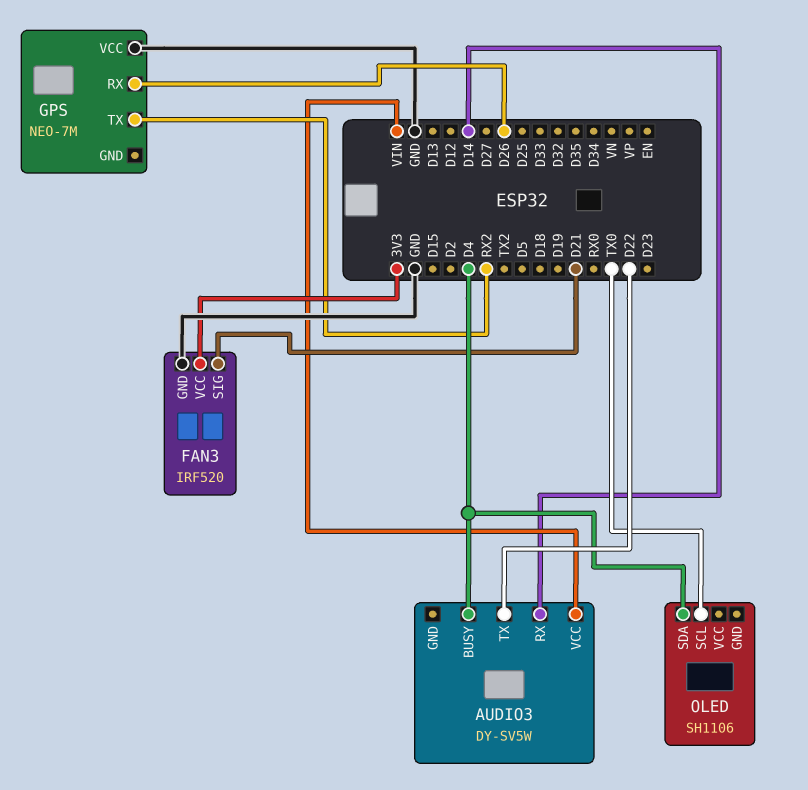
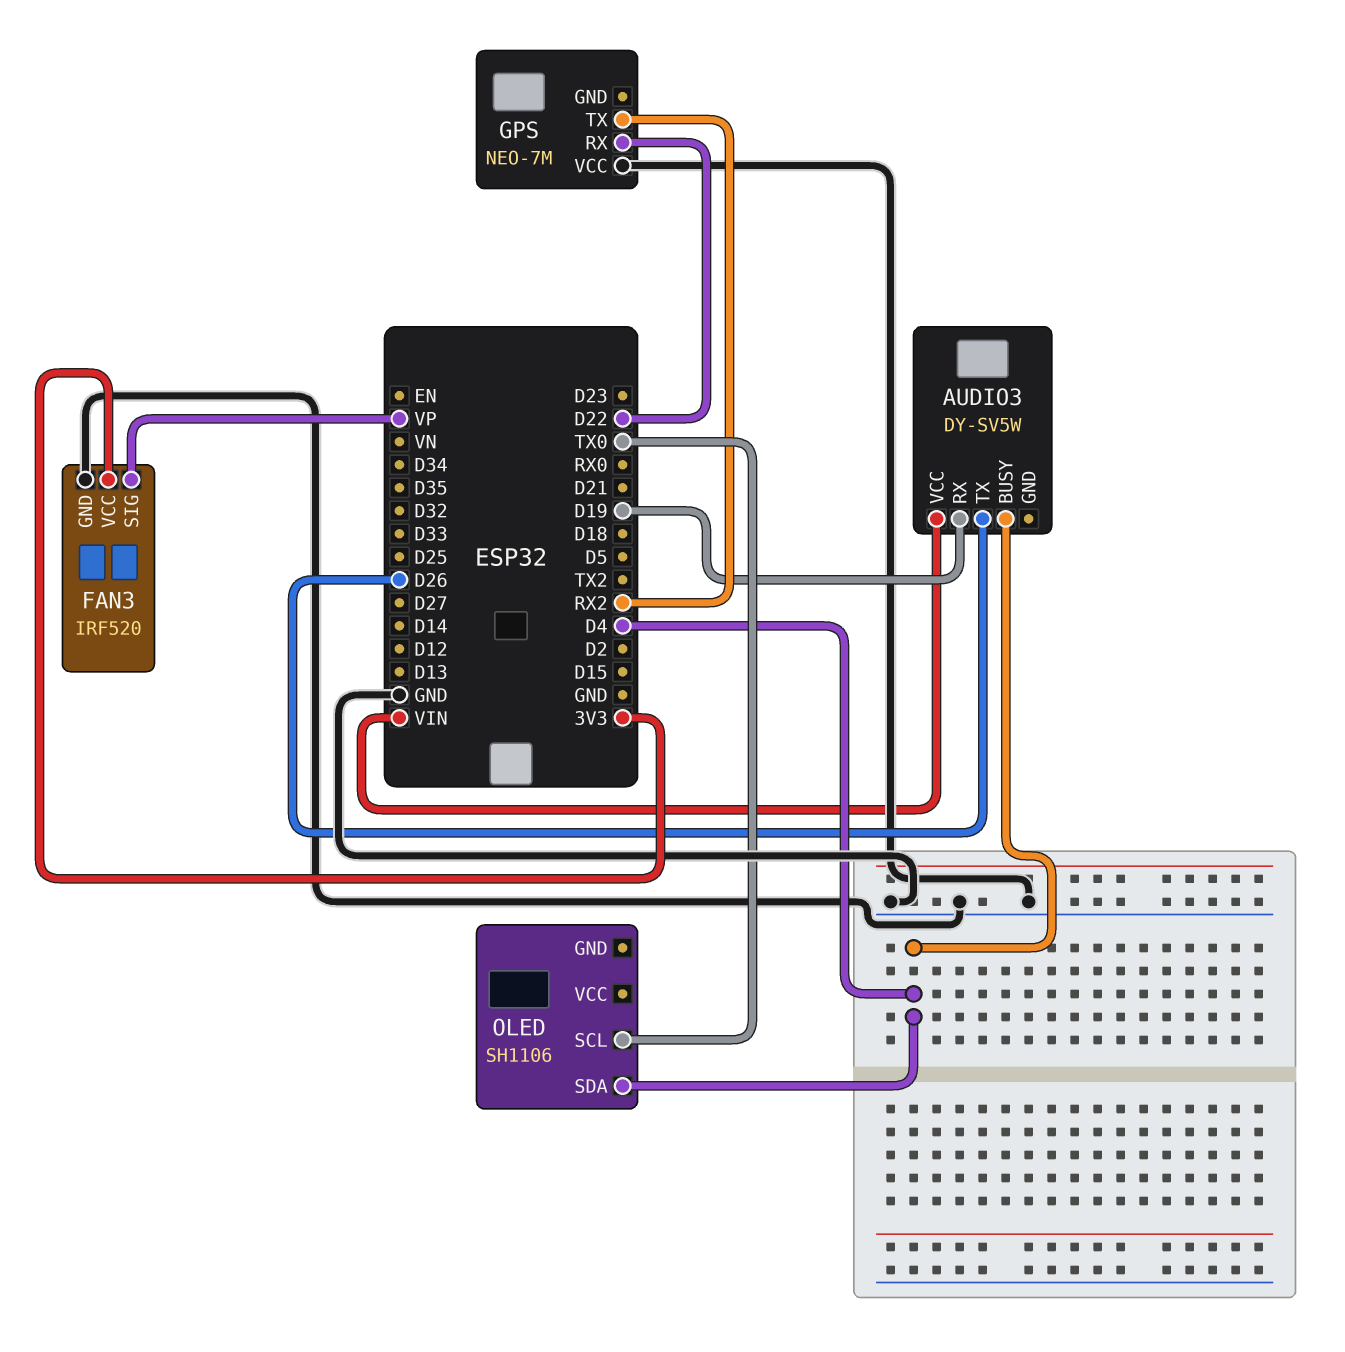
AUDIO3 pin RX: D14 -> D19
AUDIO3 pin TX: D22 -> D26
FAN3 pin SIG: D21 -> VP
GPS pin RX: D26 -> D22

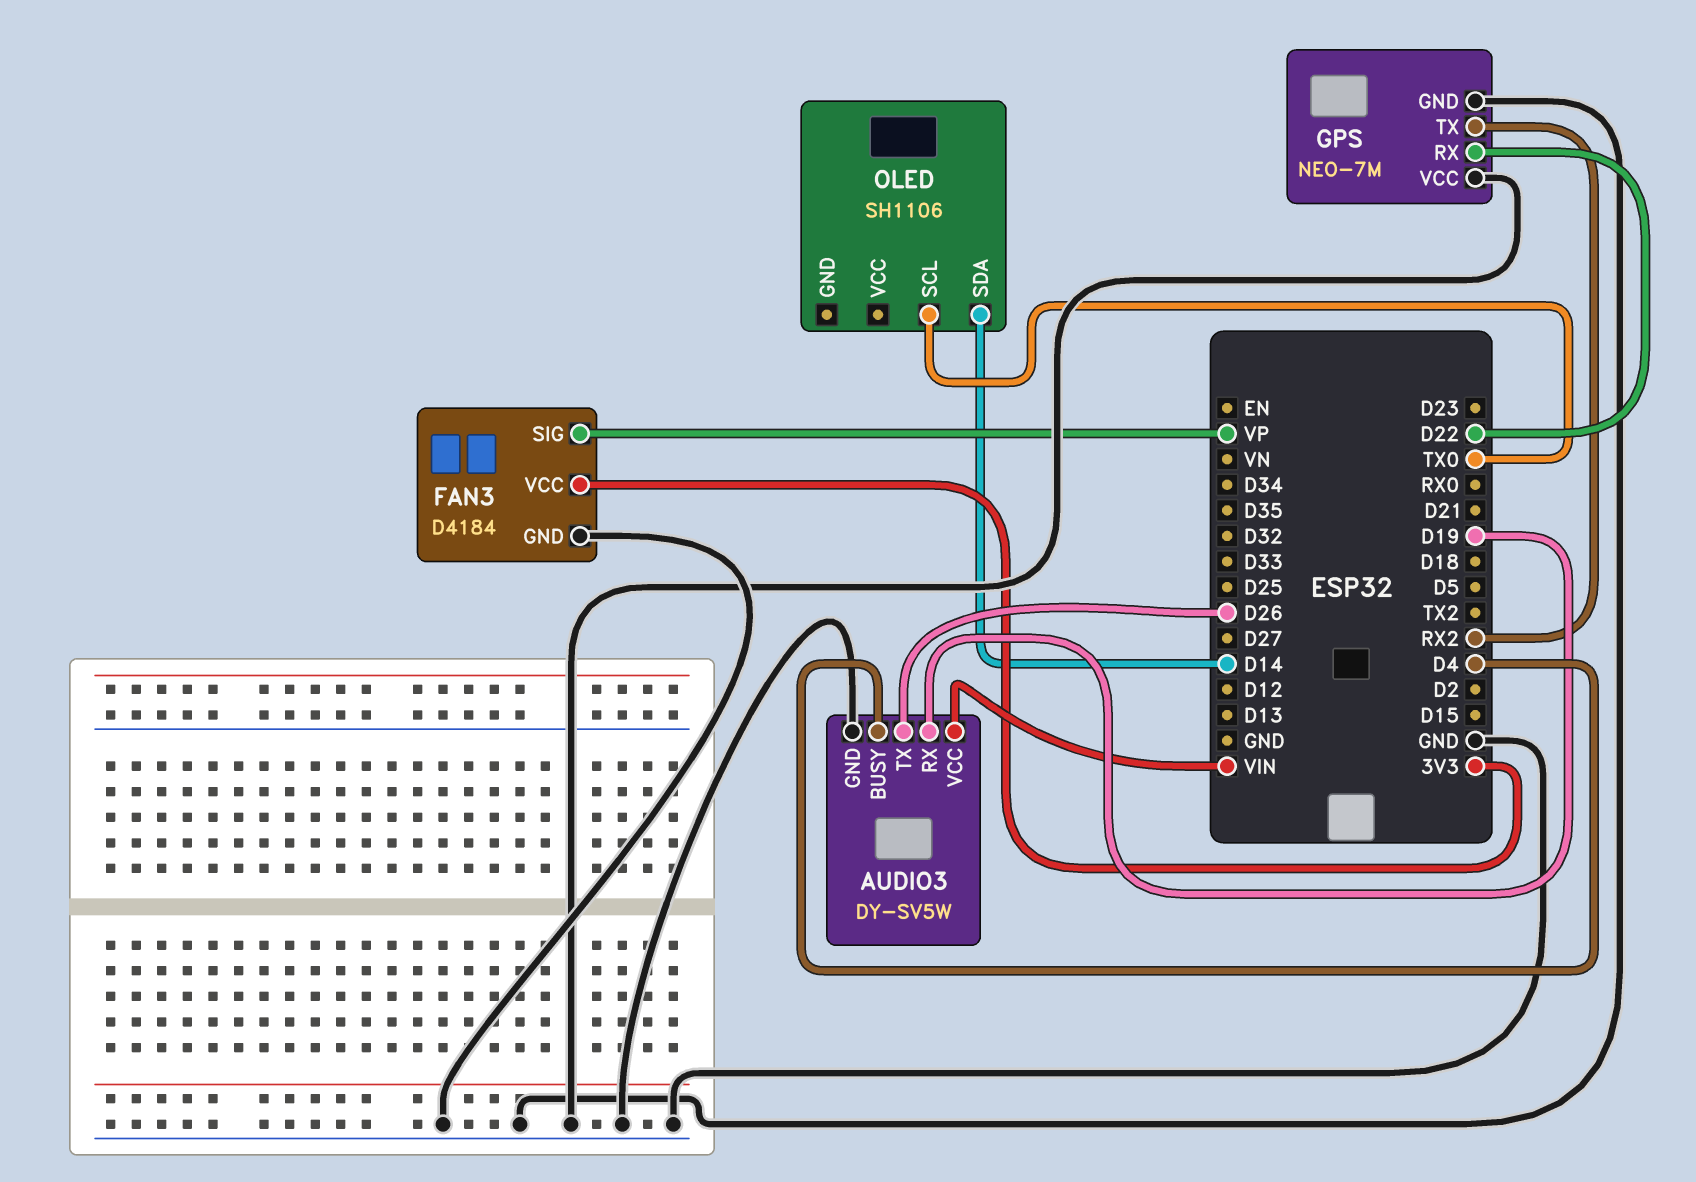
AUDIO3 pin GND: none -> GND
FAN3: IRF520 -> D4184
GPS pin GND: none -> GND
OLED pin SDA: D4 -> D14

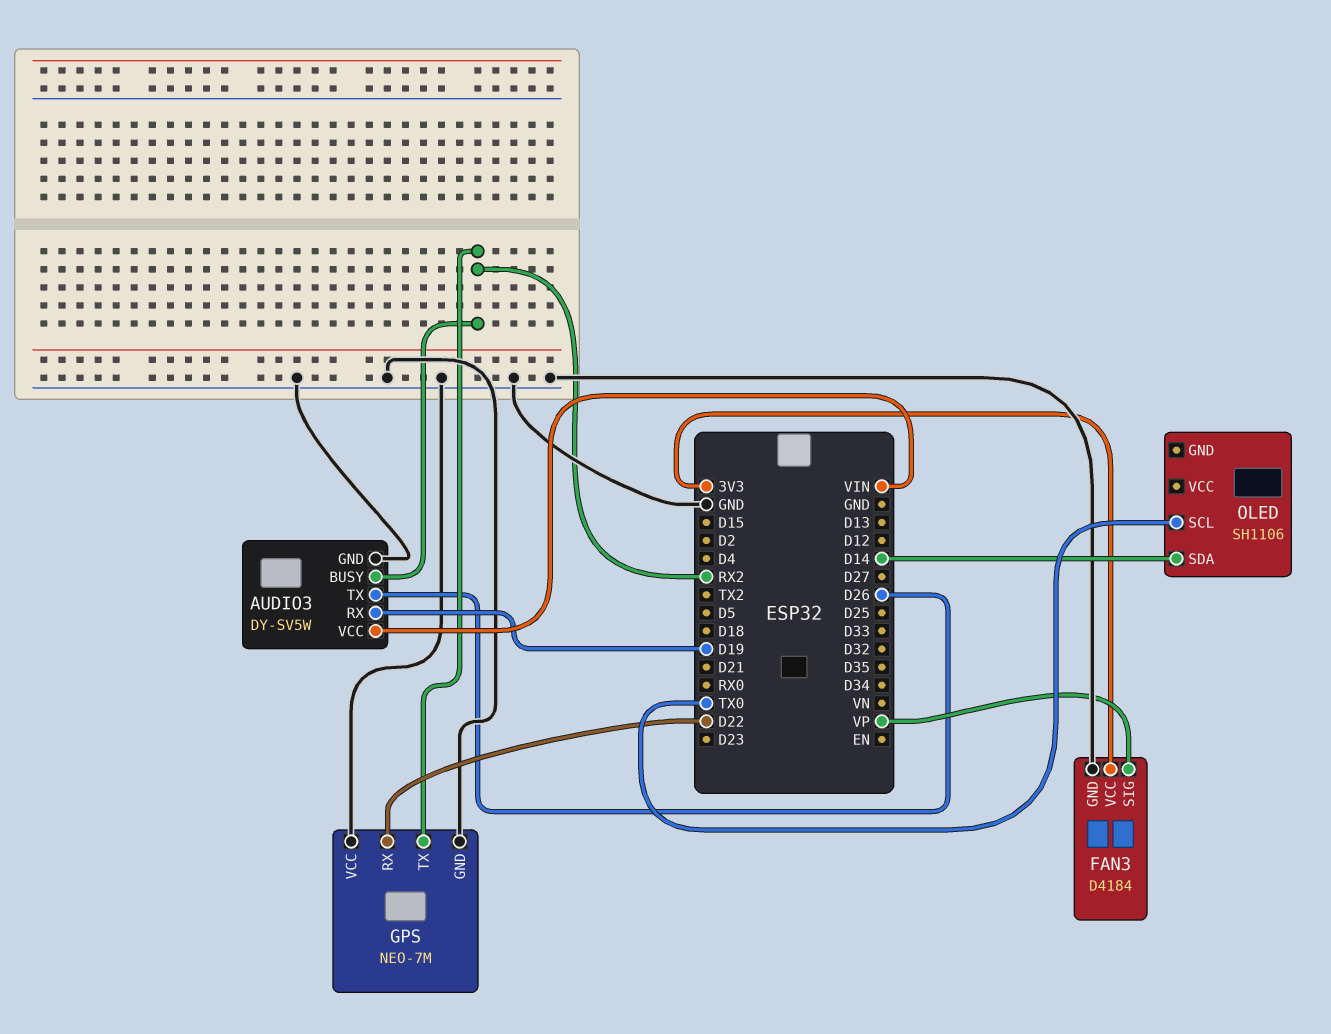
AUDIO3 pin BUSY: D4 -> RX2

